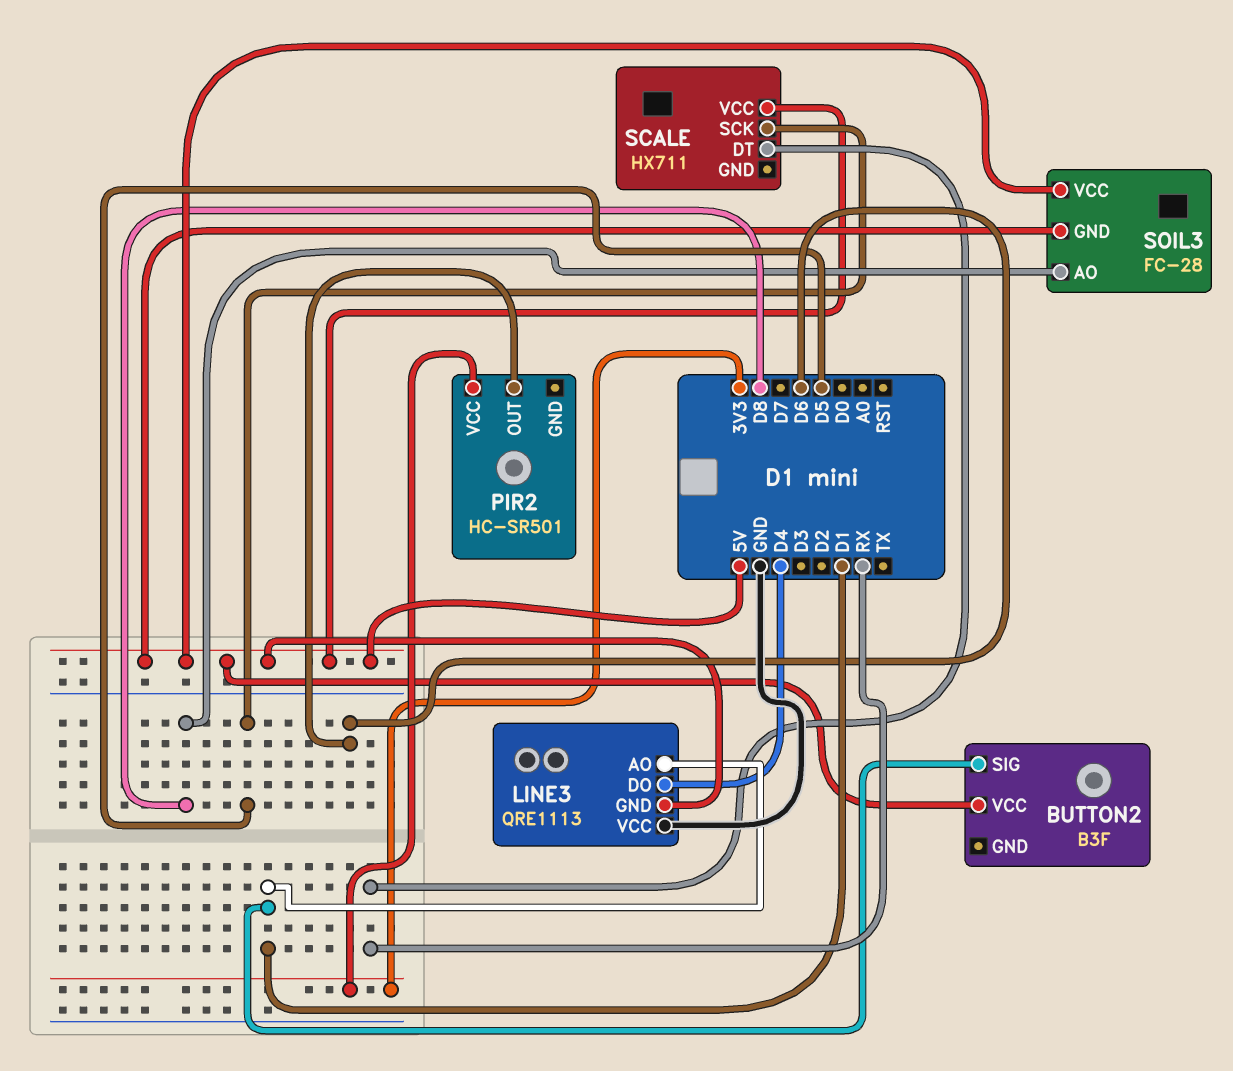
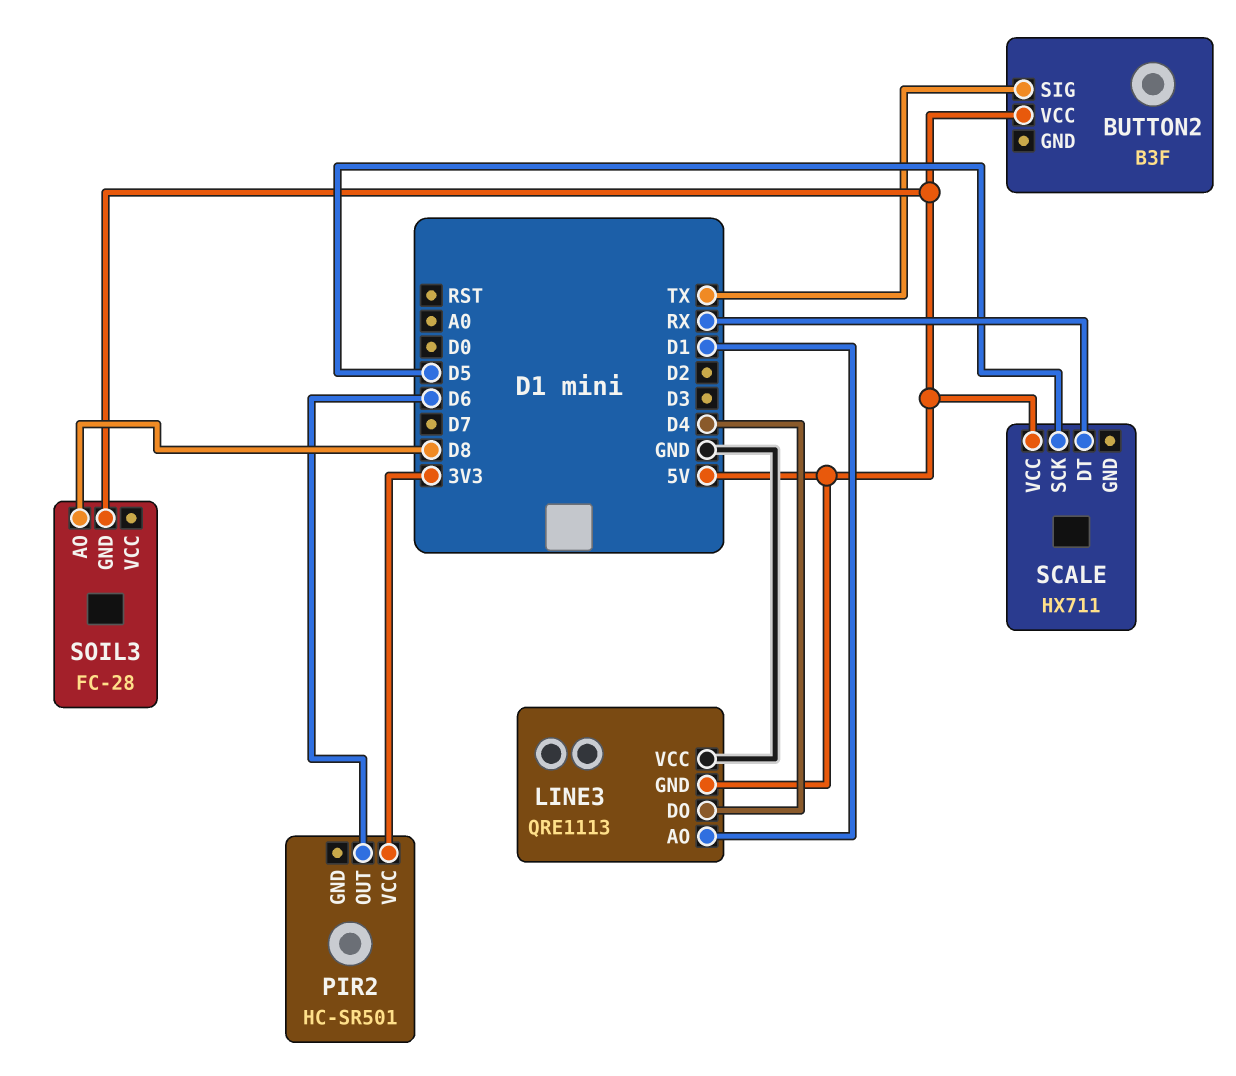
BUTTON2 pin SIG: D1 -> TX
SOIL3 pin VCC: 5V -> none

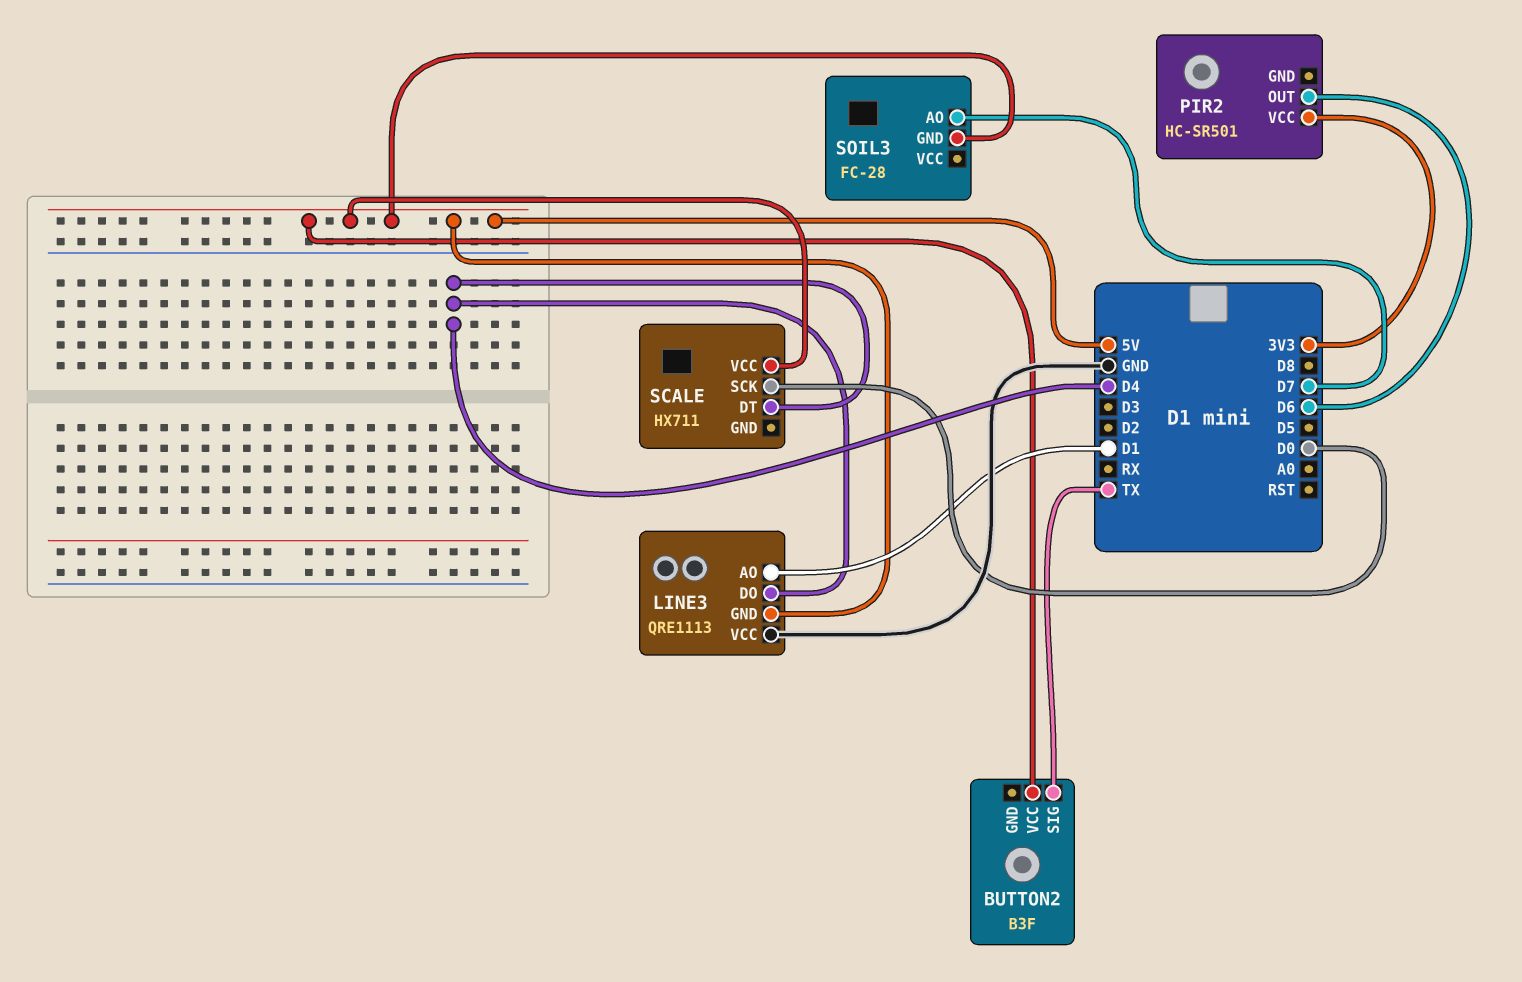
SCALE pin DT: RX -> D4
SCALE pin SCK: D5 -> D0
SOIL3 pin AO: D8 -> D7

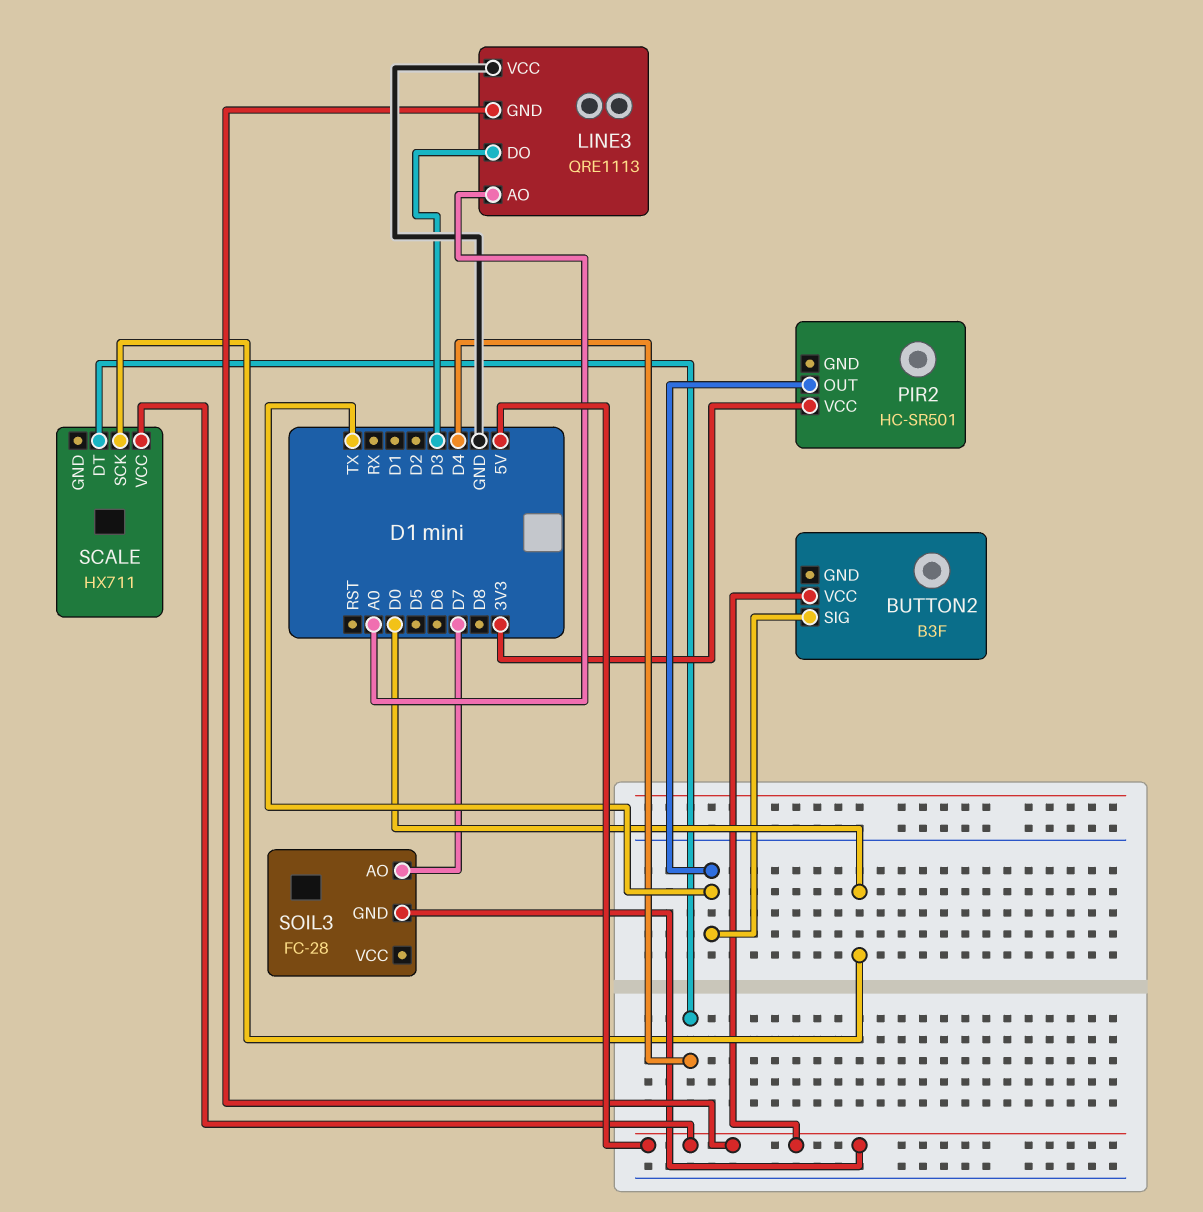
LINE3 pin AO: D1 -> A0
LINE3 pin DO: D4 -> D3
PIR2 pin OUT: D6 -> TX

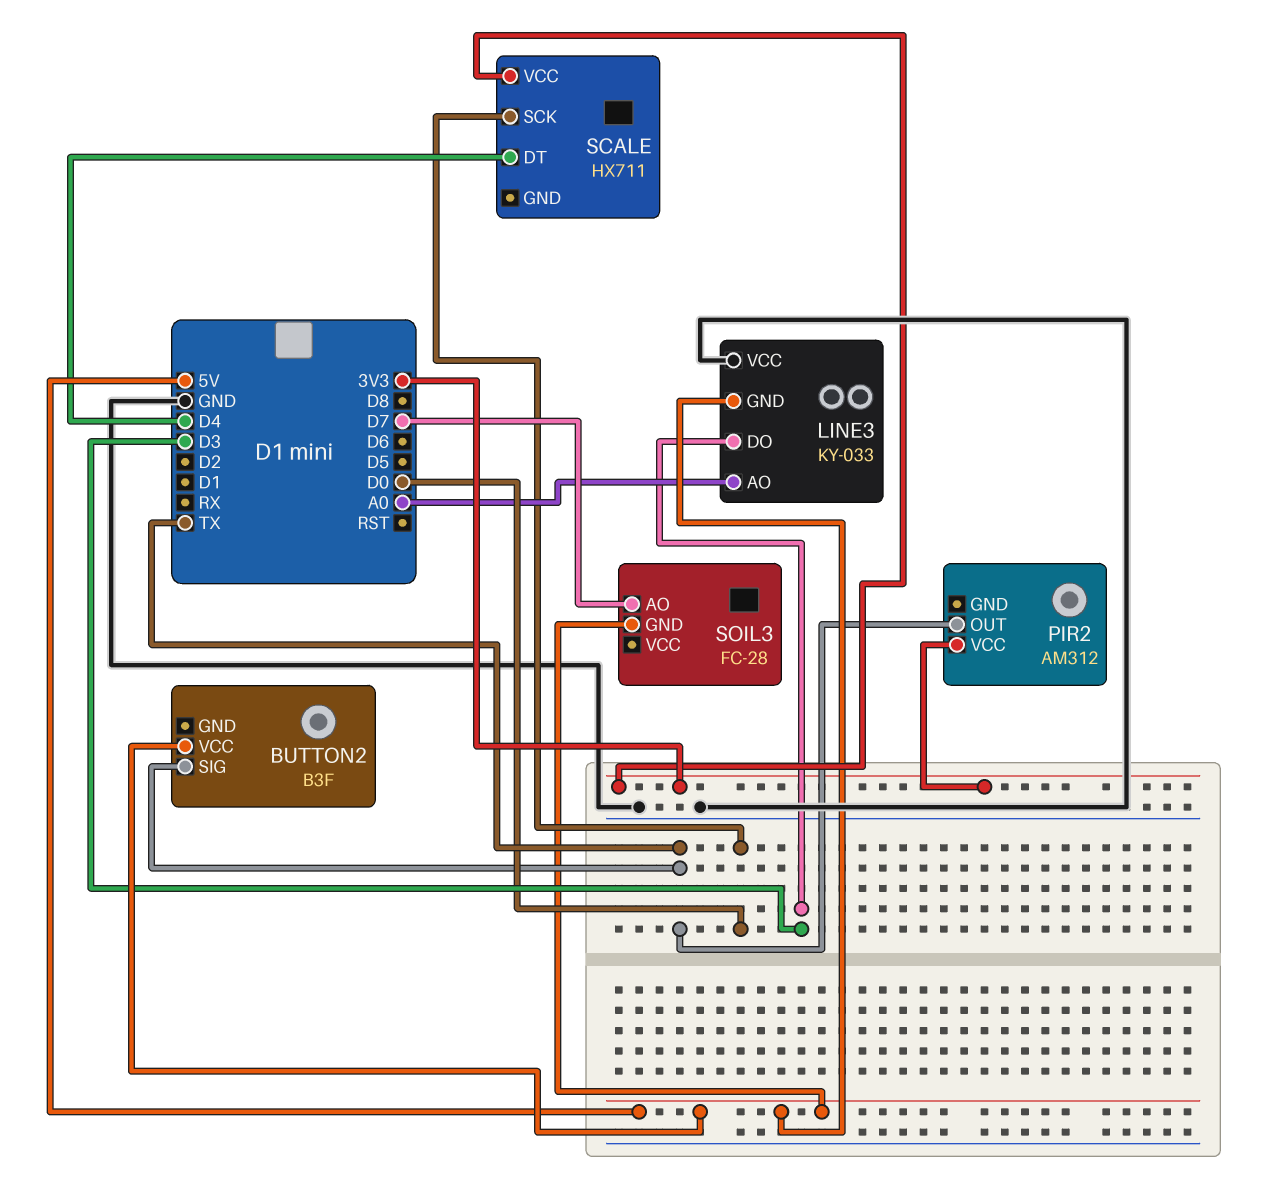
LINE3: QRE1113 -> KY-033
PIR2: HC-SR501 -> AM312
SCALE pin VCC: 5V -> 3V3

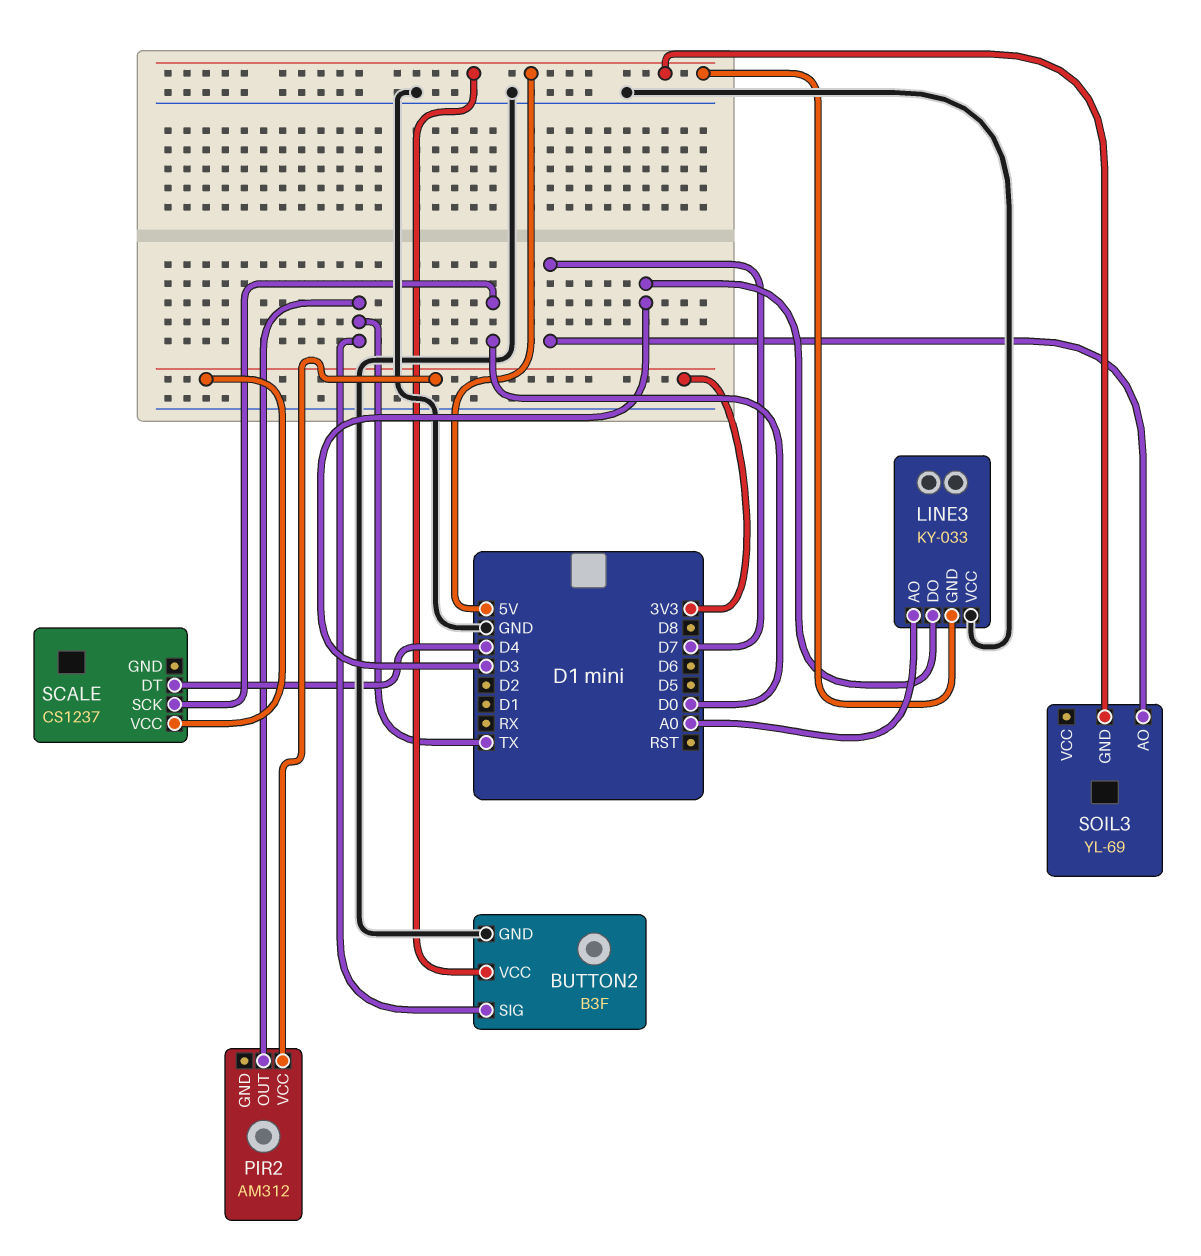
BUTTON2 pin GND: none -> GND
SCALE: HX711 -> CS1237
SOIL3: FC-28 -> YL-69

